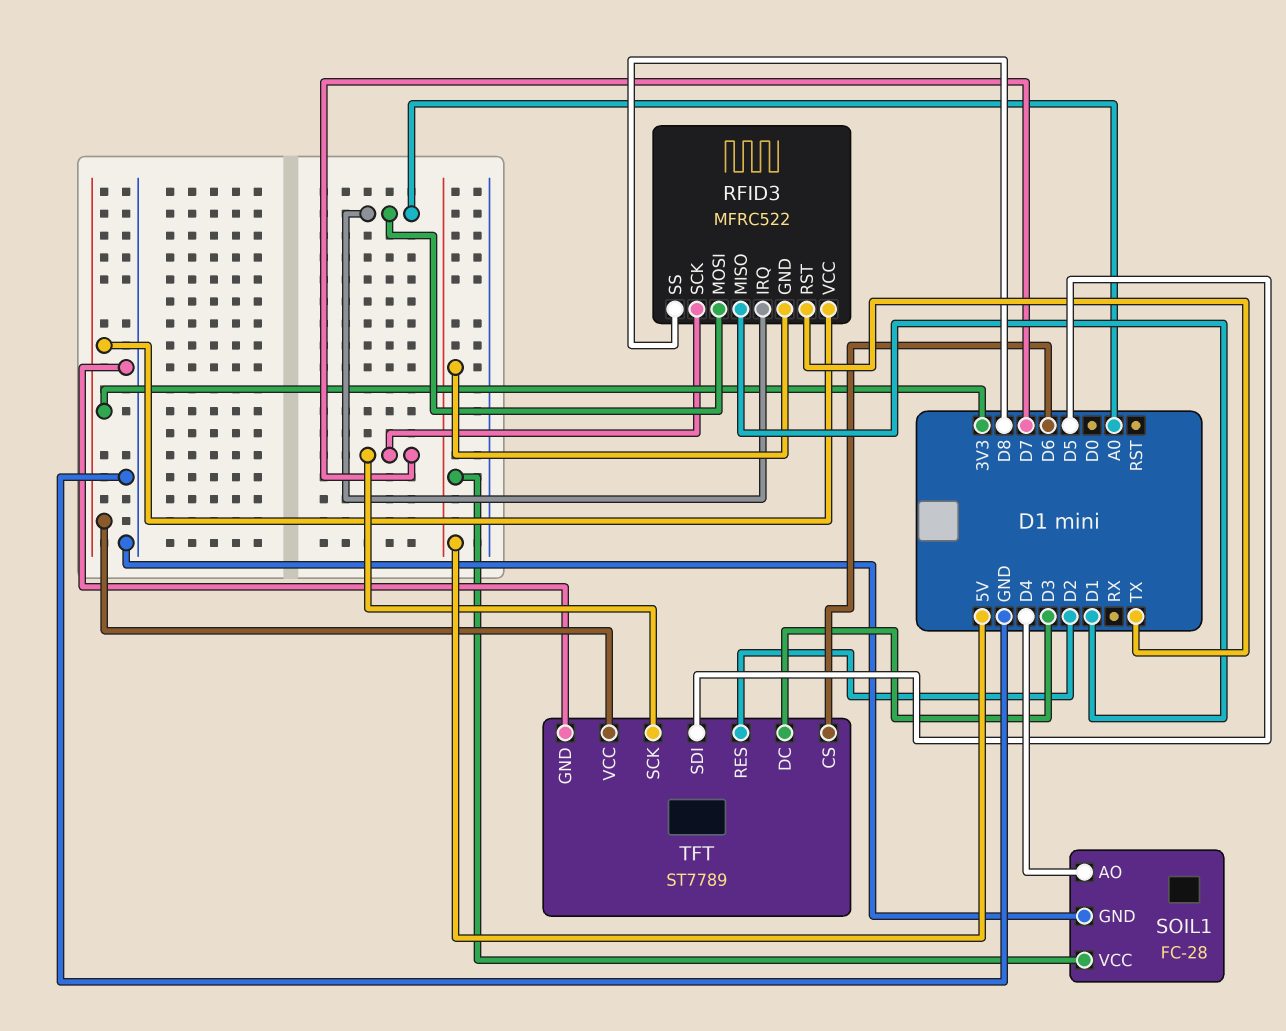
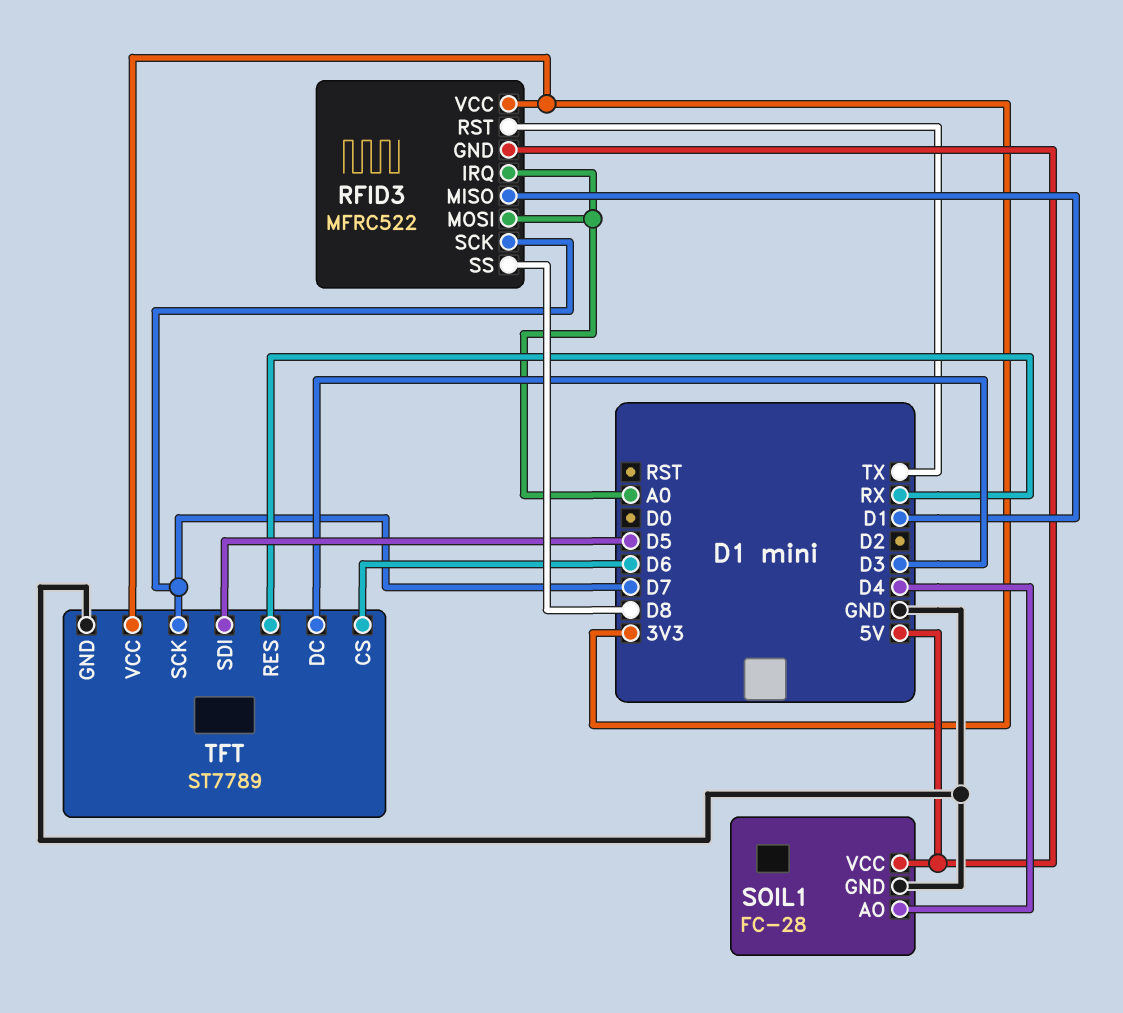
TFT pin RES: D2 -> RX

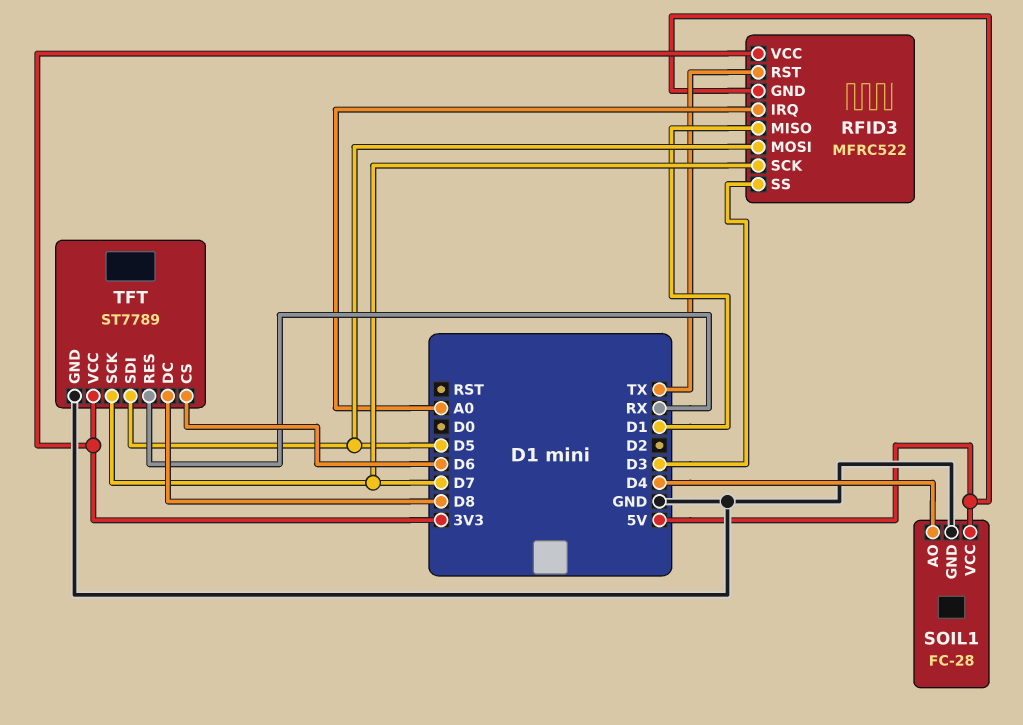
RFID3 pin MOSI: A0 -> D5
RFID3 pin SS: D8 -> D3
TFT pin DC: D3 -> D8

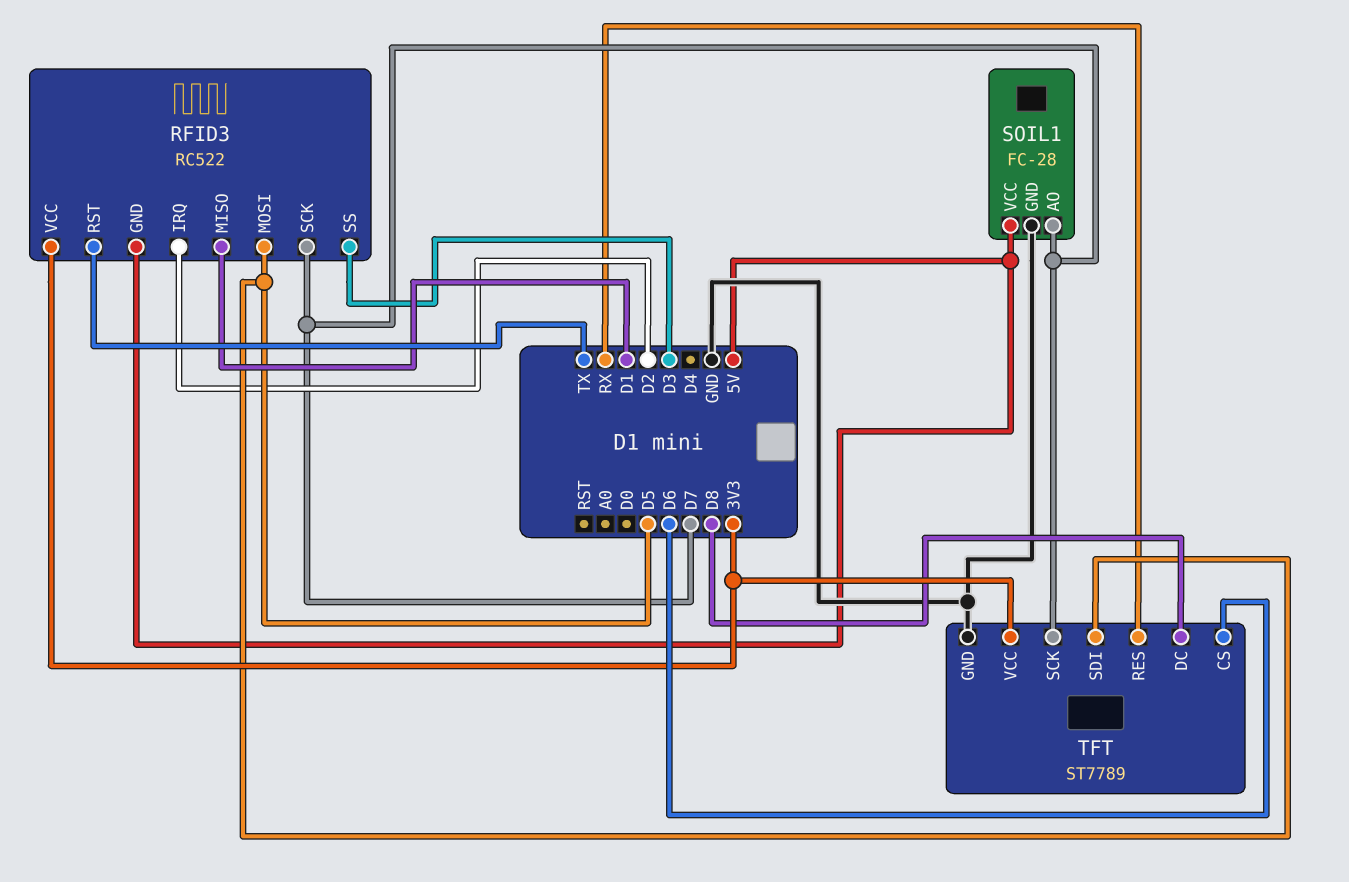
RFID3: MFRC522 -> RC522
RFID3 pin IRQ: A0 -> D2
SOIL1 pin AO: D4 -> D7

